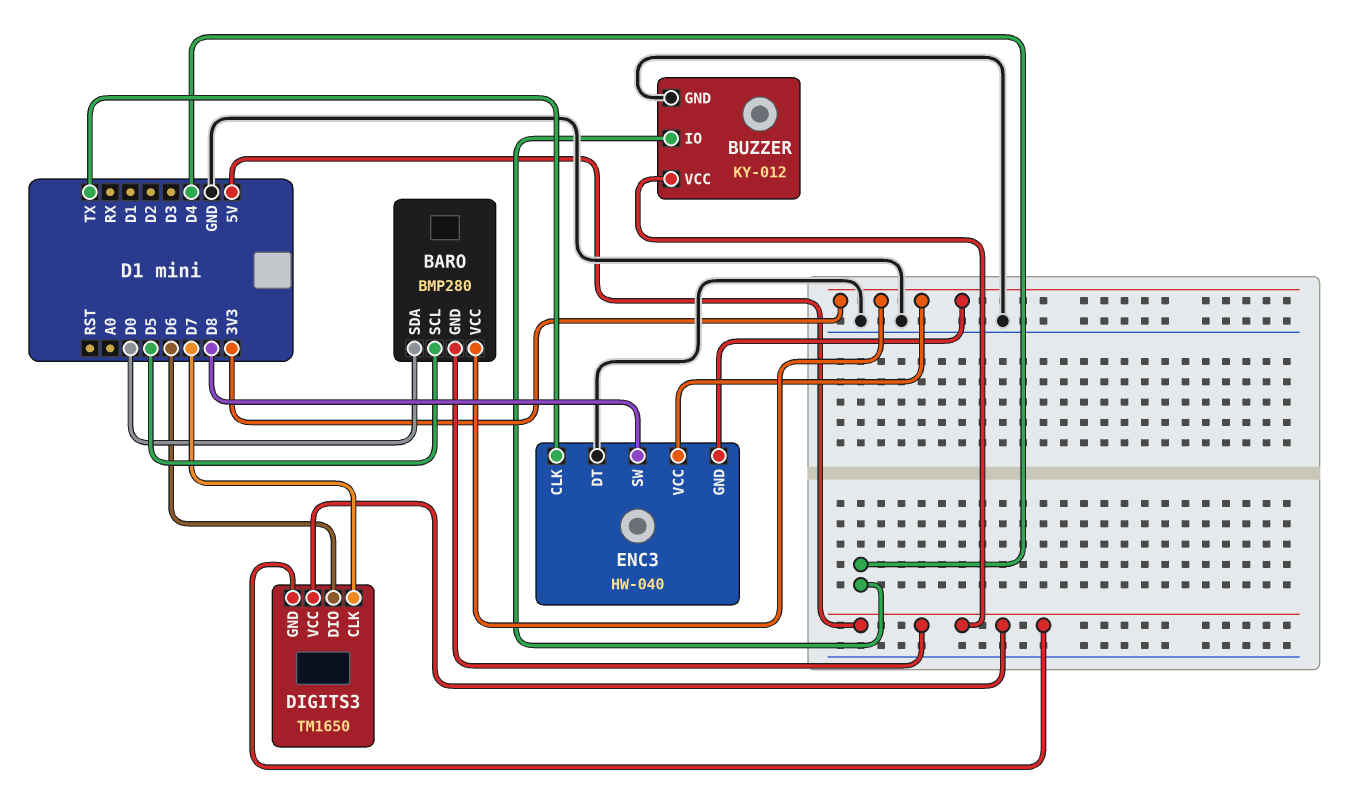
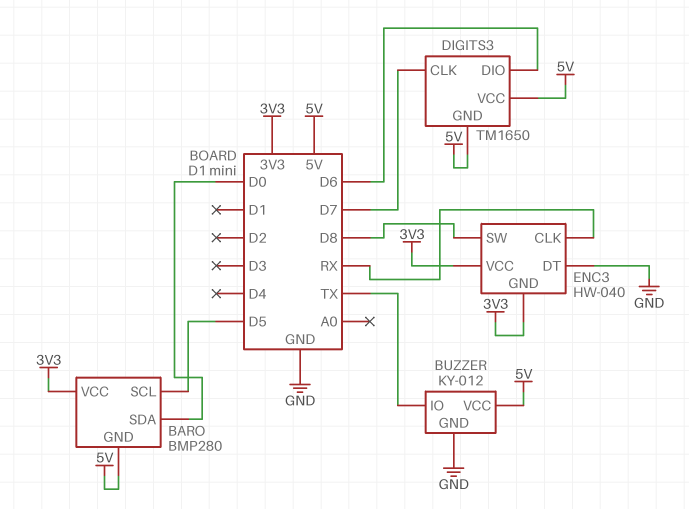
BUZZER pin IO: D4 -> TX
ENC3 pin CLK: TX -> RX

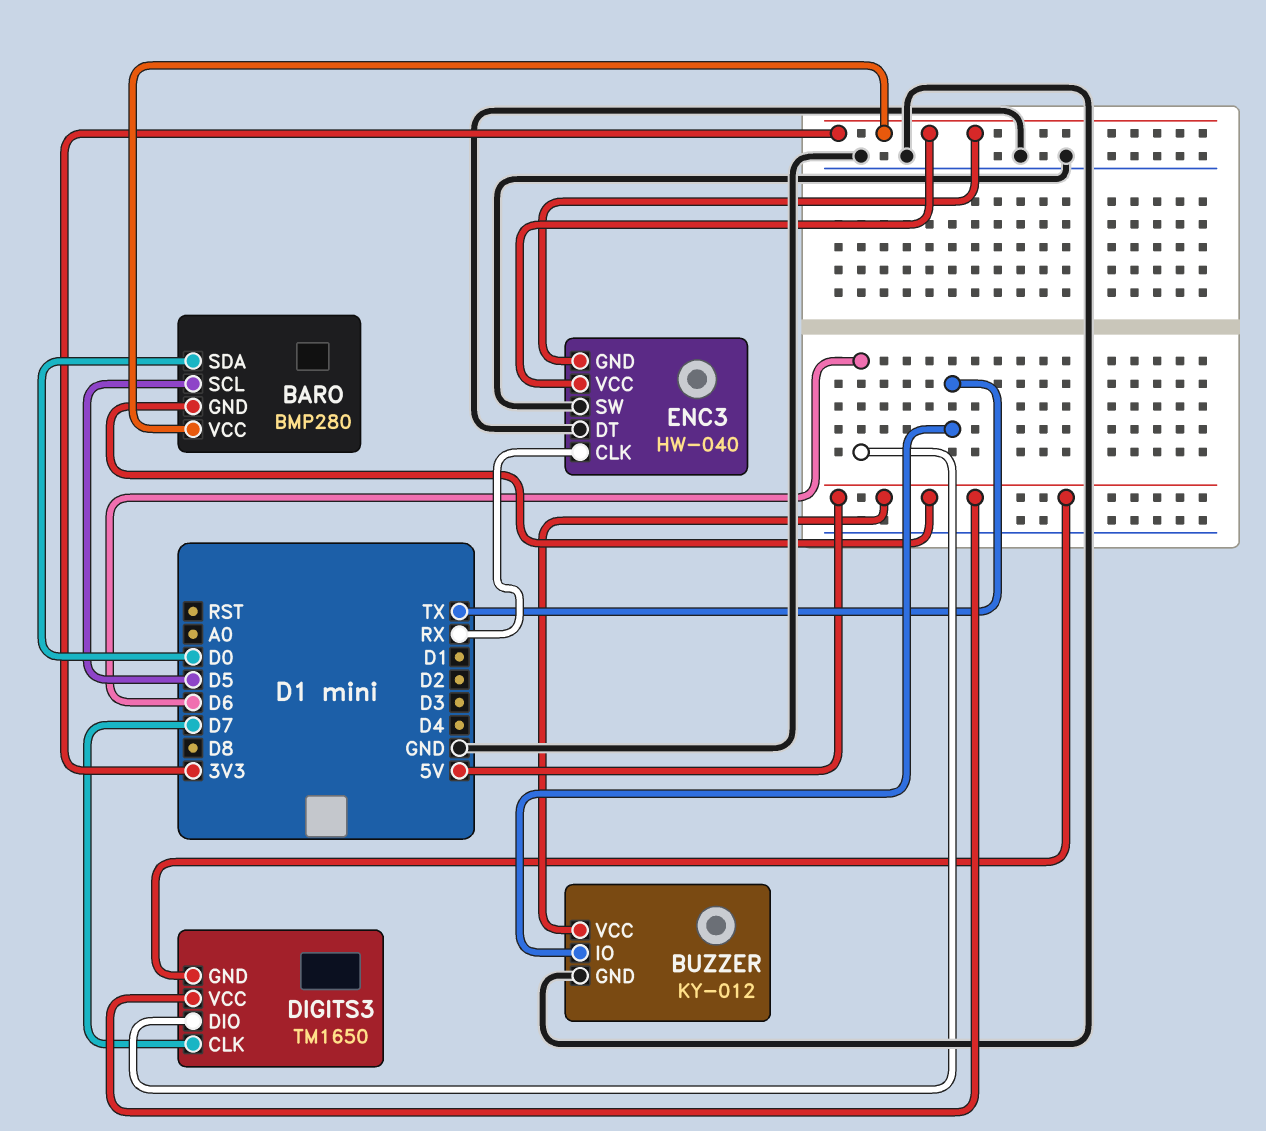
ENC3 pin SW: D8 -> GND

